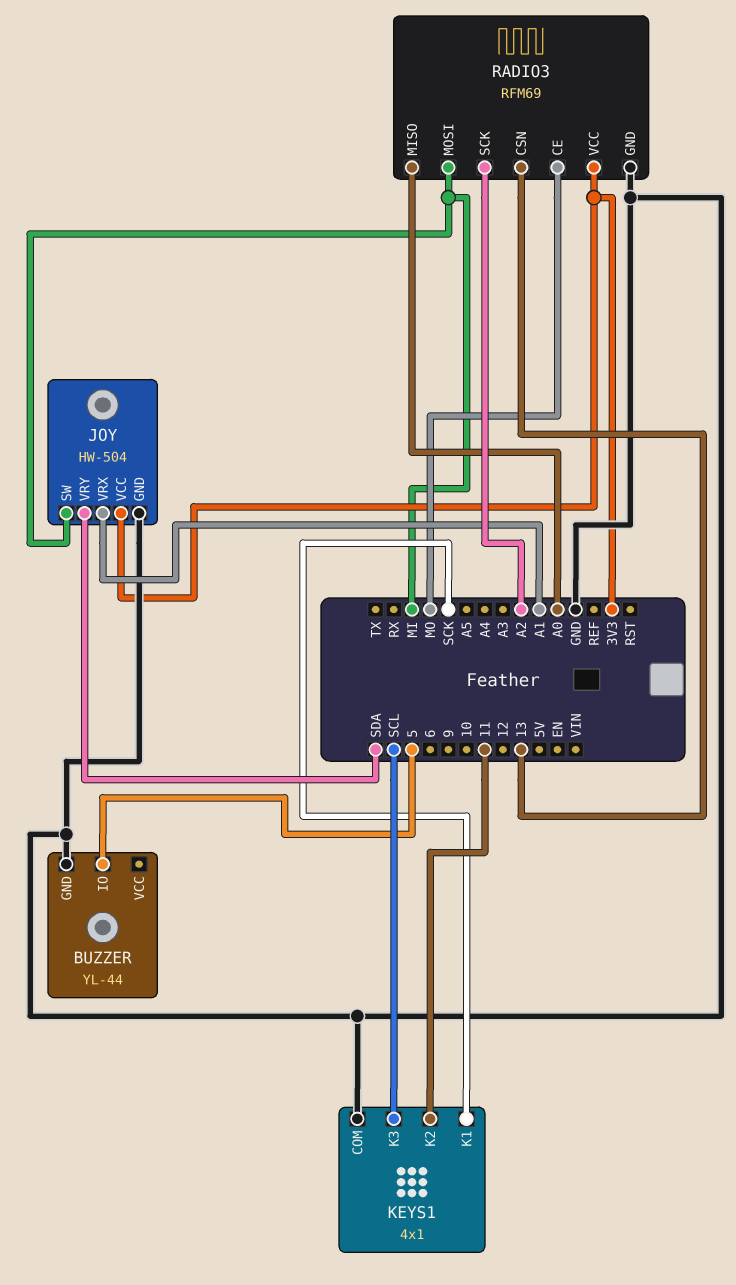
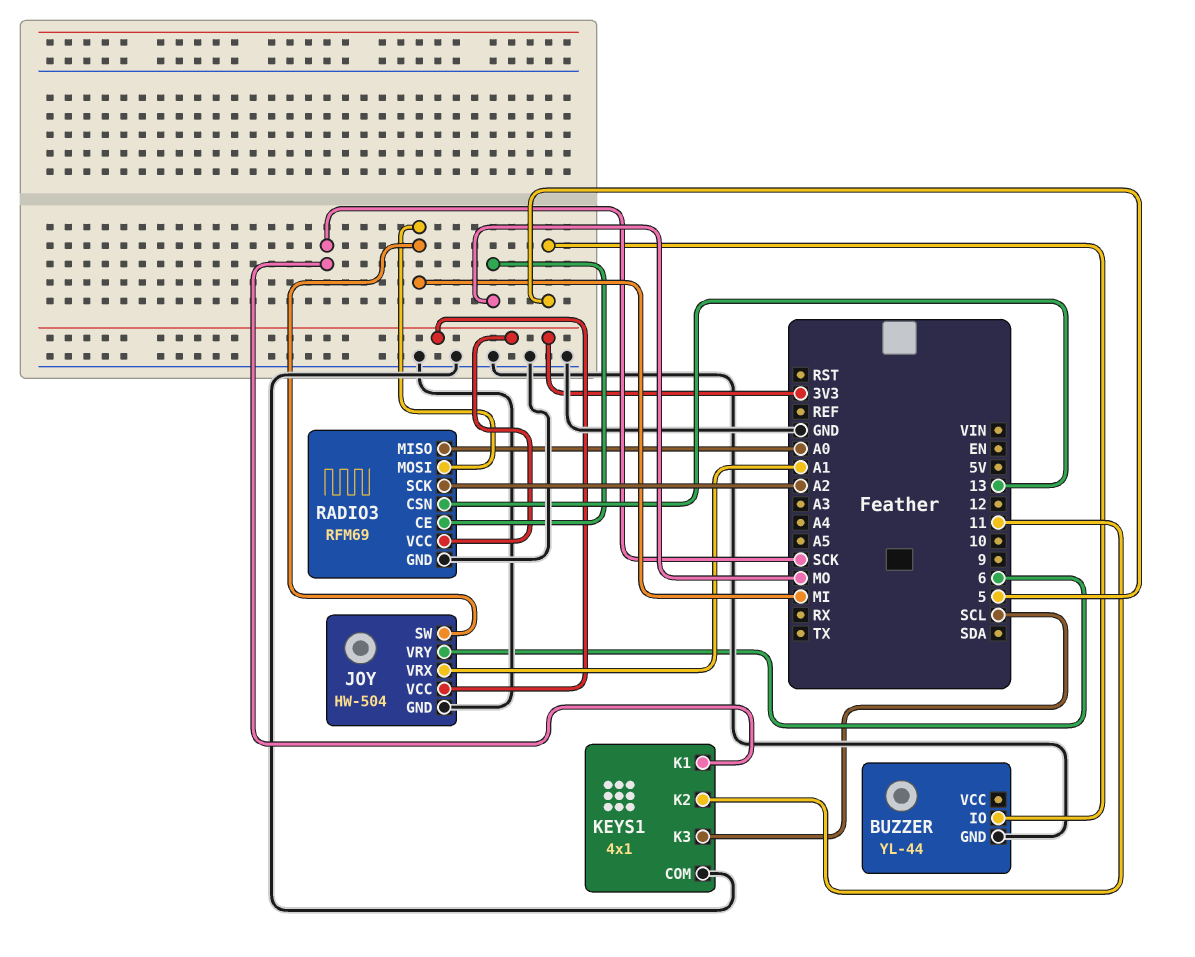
JOY pin VRY: SDA -> 6

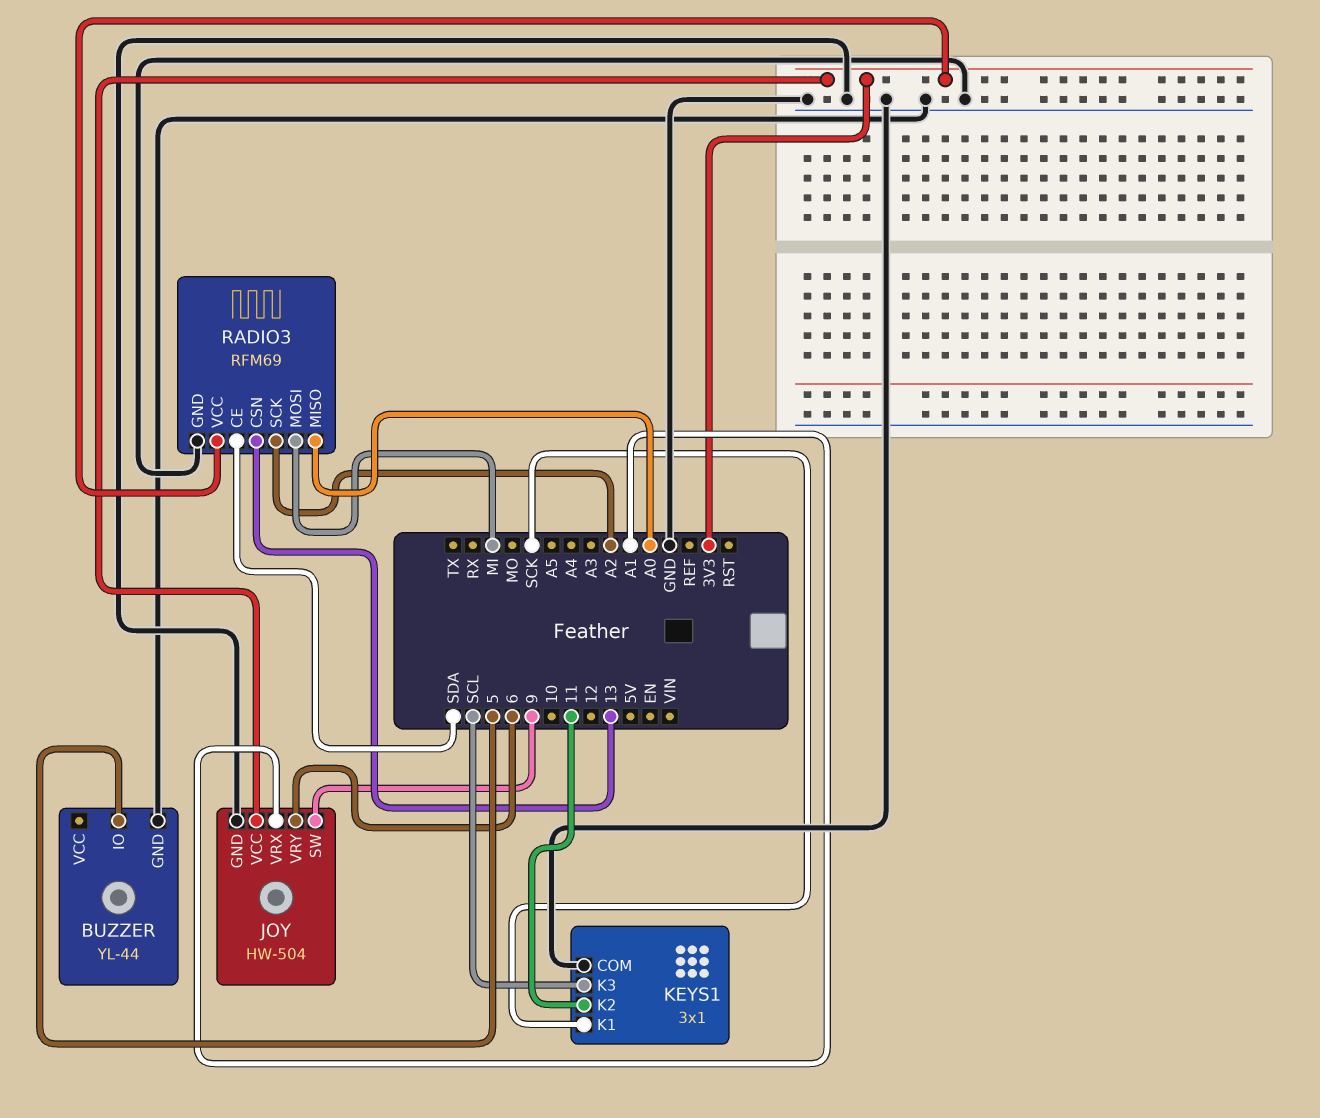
JOY pin SW: MI -> 9
KEYS1: 4x1 -> 3x1
RADIO3 pin CE: MO -> SDA

